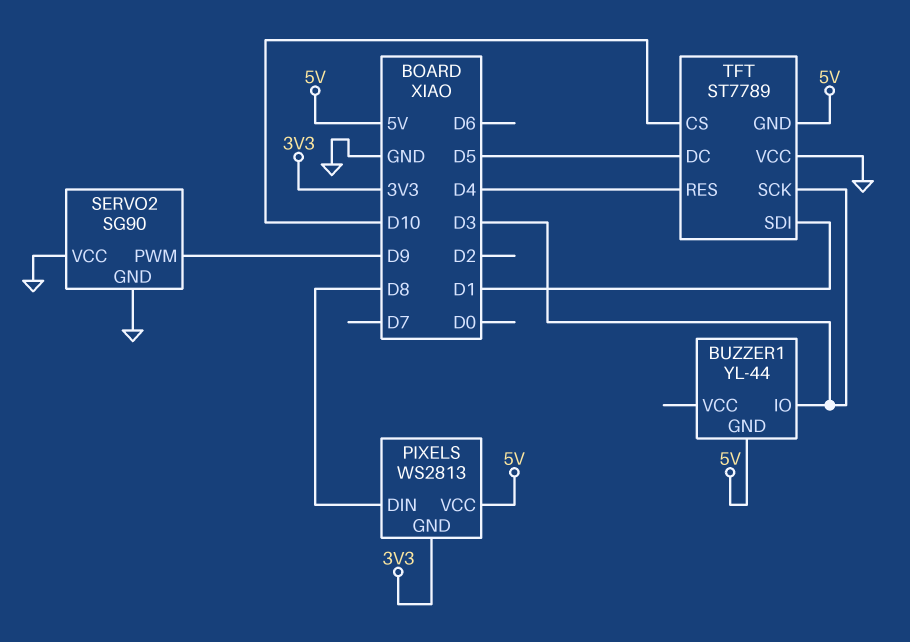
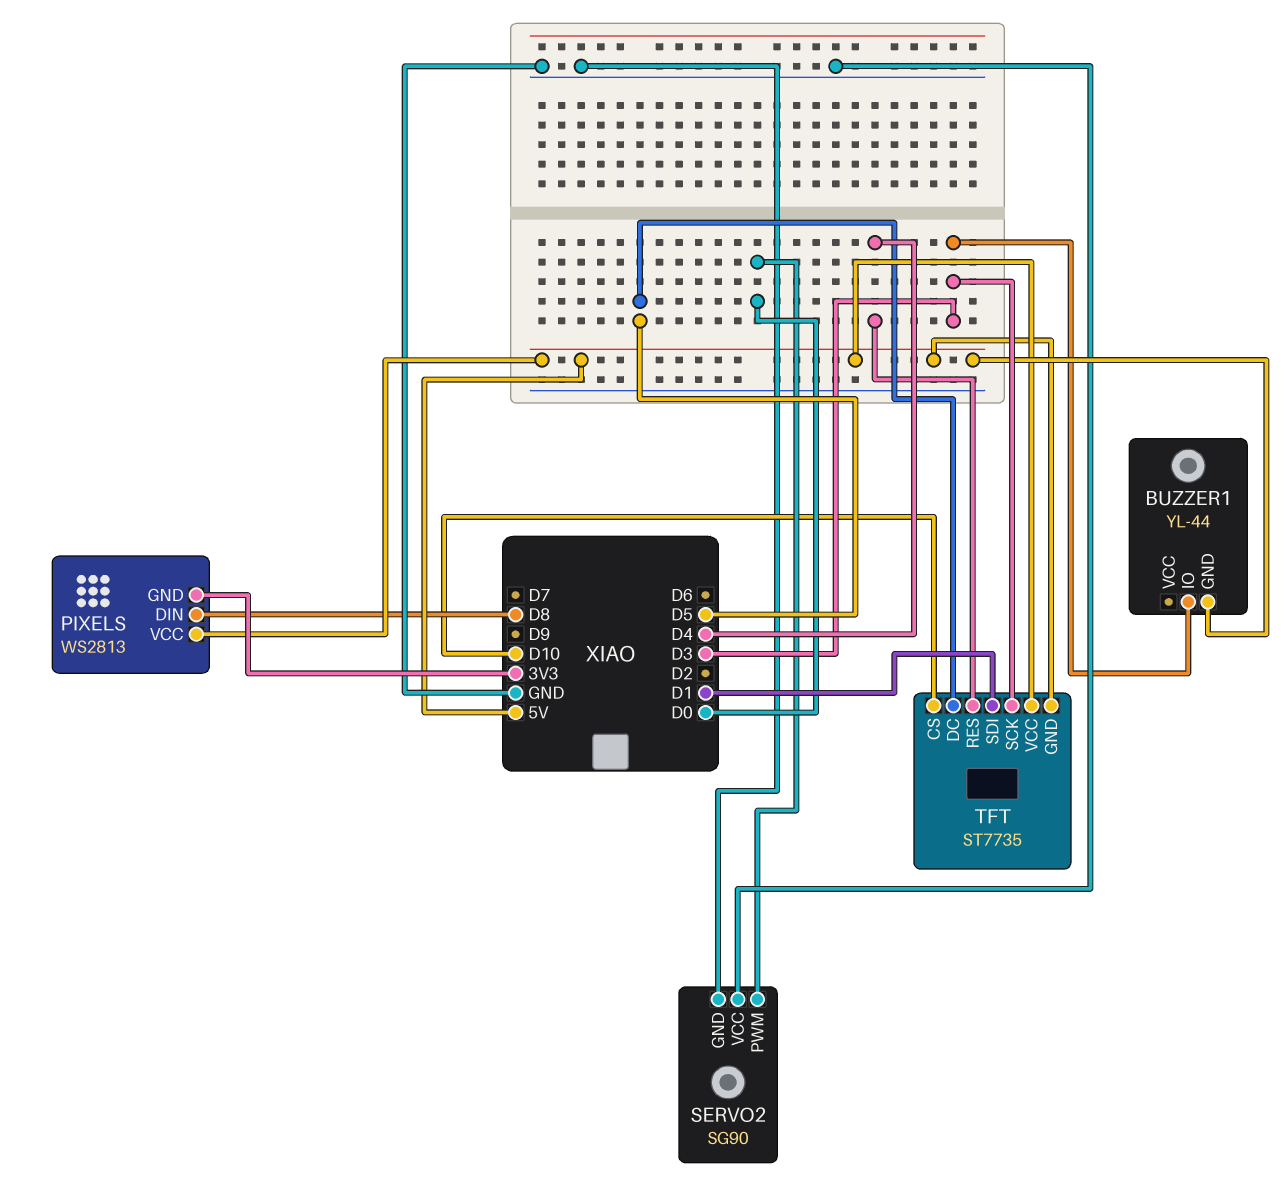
SERVO2 pin PWM: D9 -> D0
TFT: ST7789 -> ST7735
TFT pin VCC: GND -> 5V

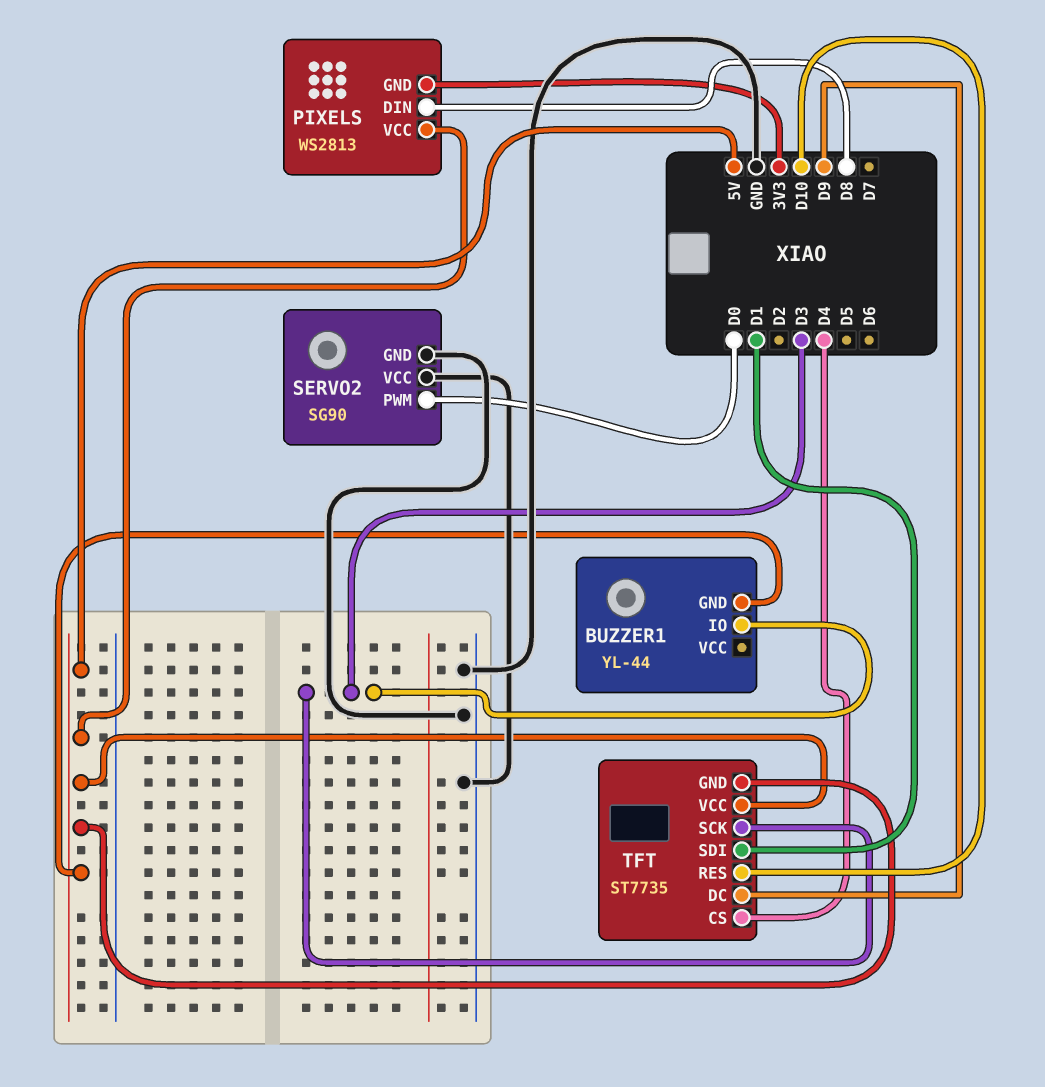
TFT pin CS: D10 -> D4
TFT pin DC: D5 -> D9
TFT pin RES: D4 -> D10

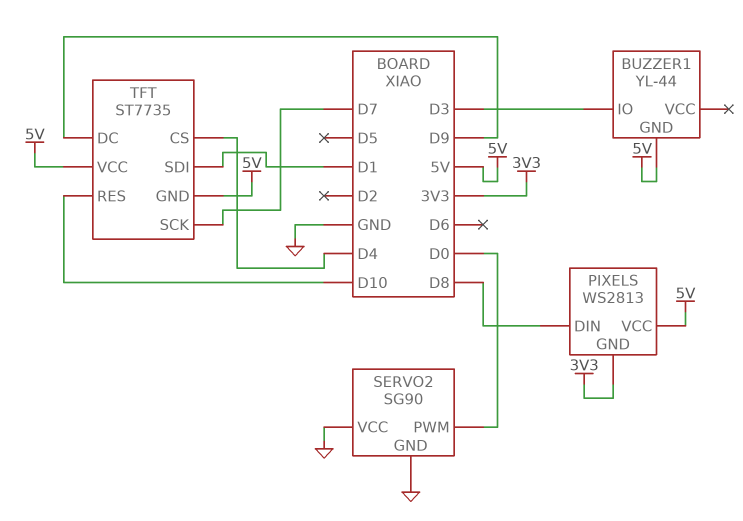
TFT pin SCK: D3 -> D7

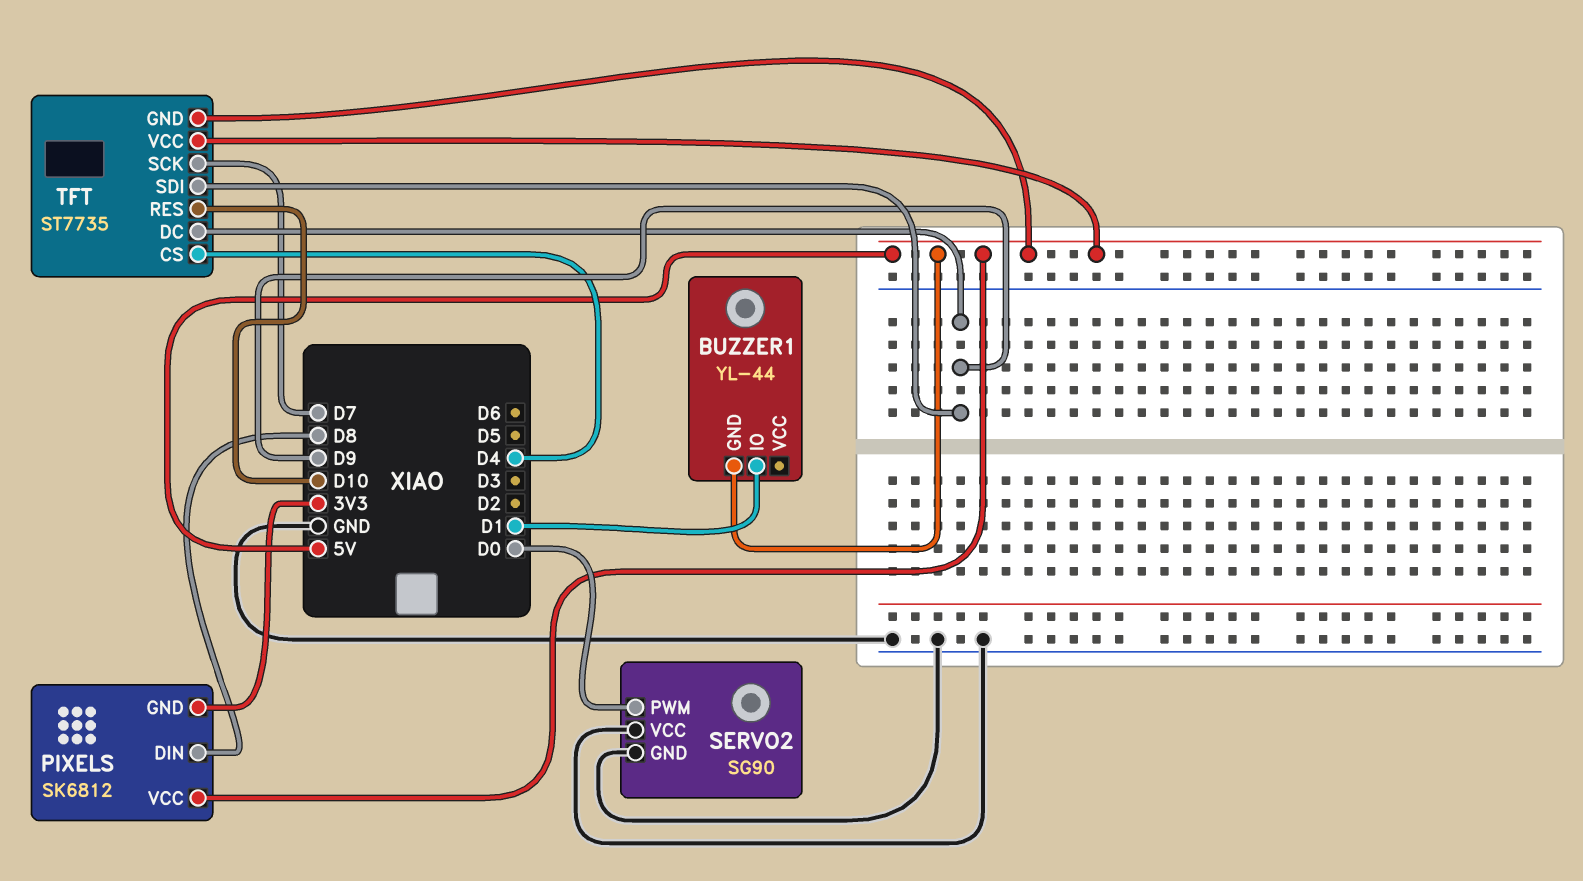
BUZZER1 pin IO: D3 -> D1
PIXELS: WS2813 -> SK6812
TFT pin SDI: D1 -> D9

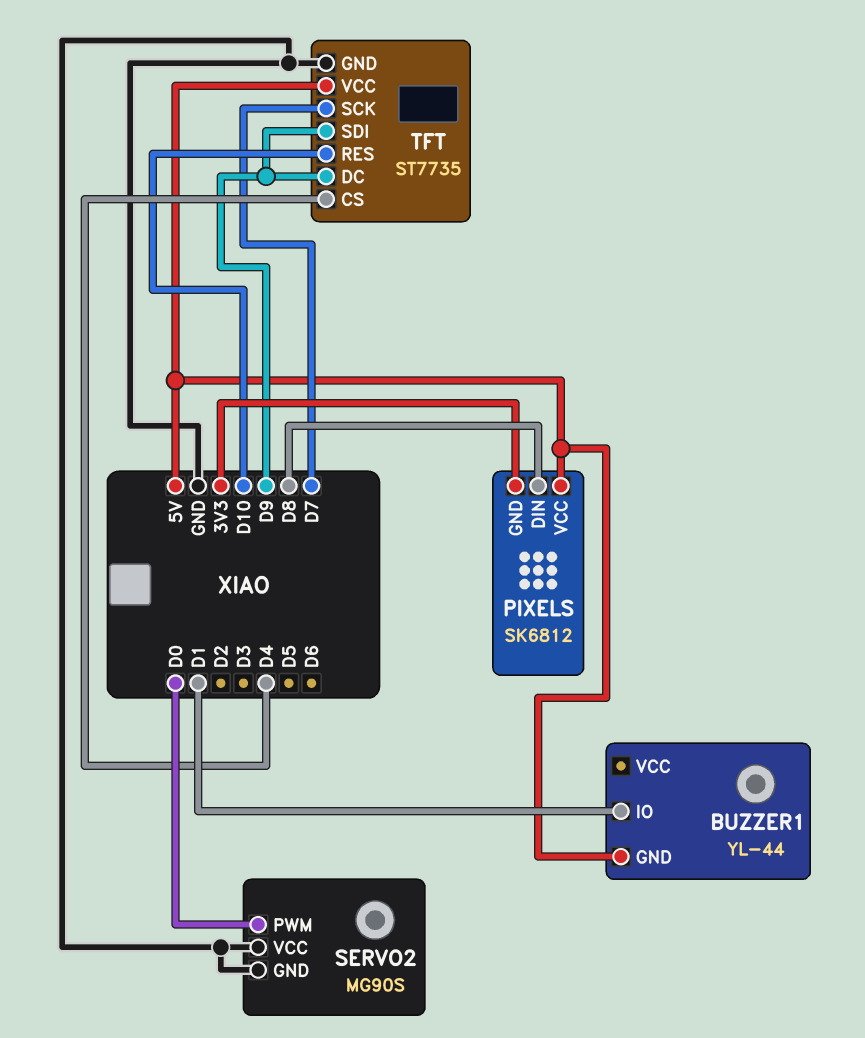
SERVO2: SG90 -> MG90S
TFT pin GND: 5V -> GND

